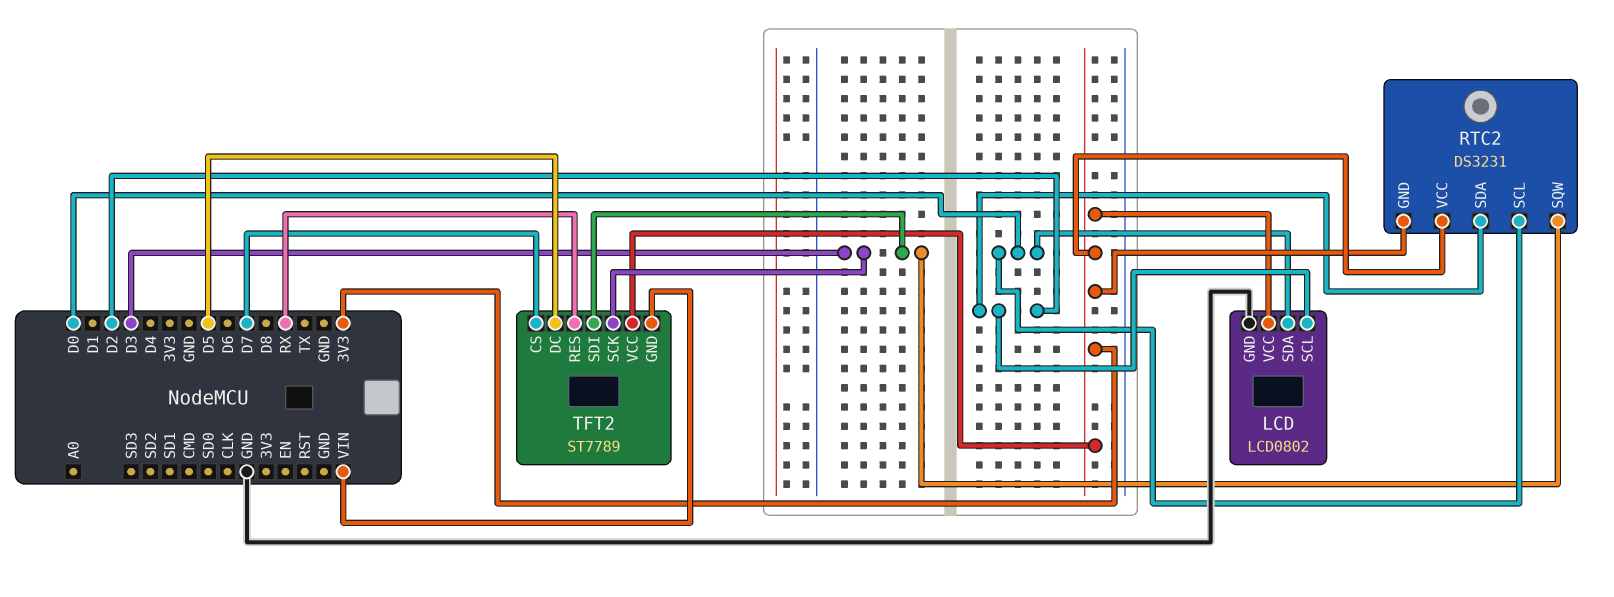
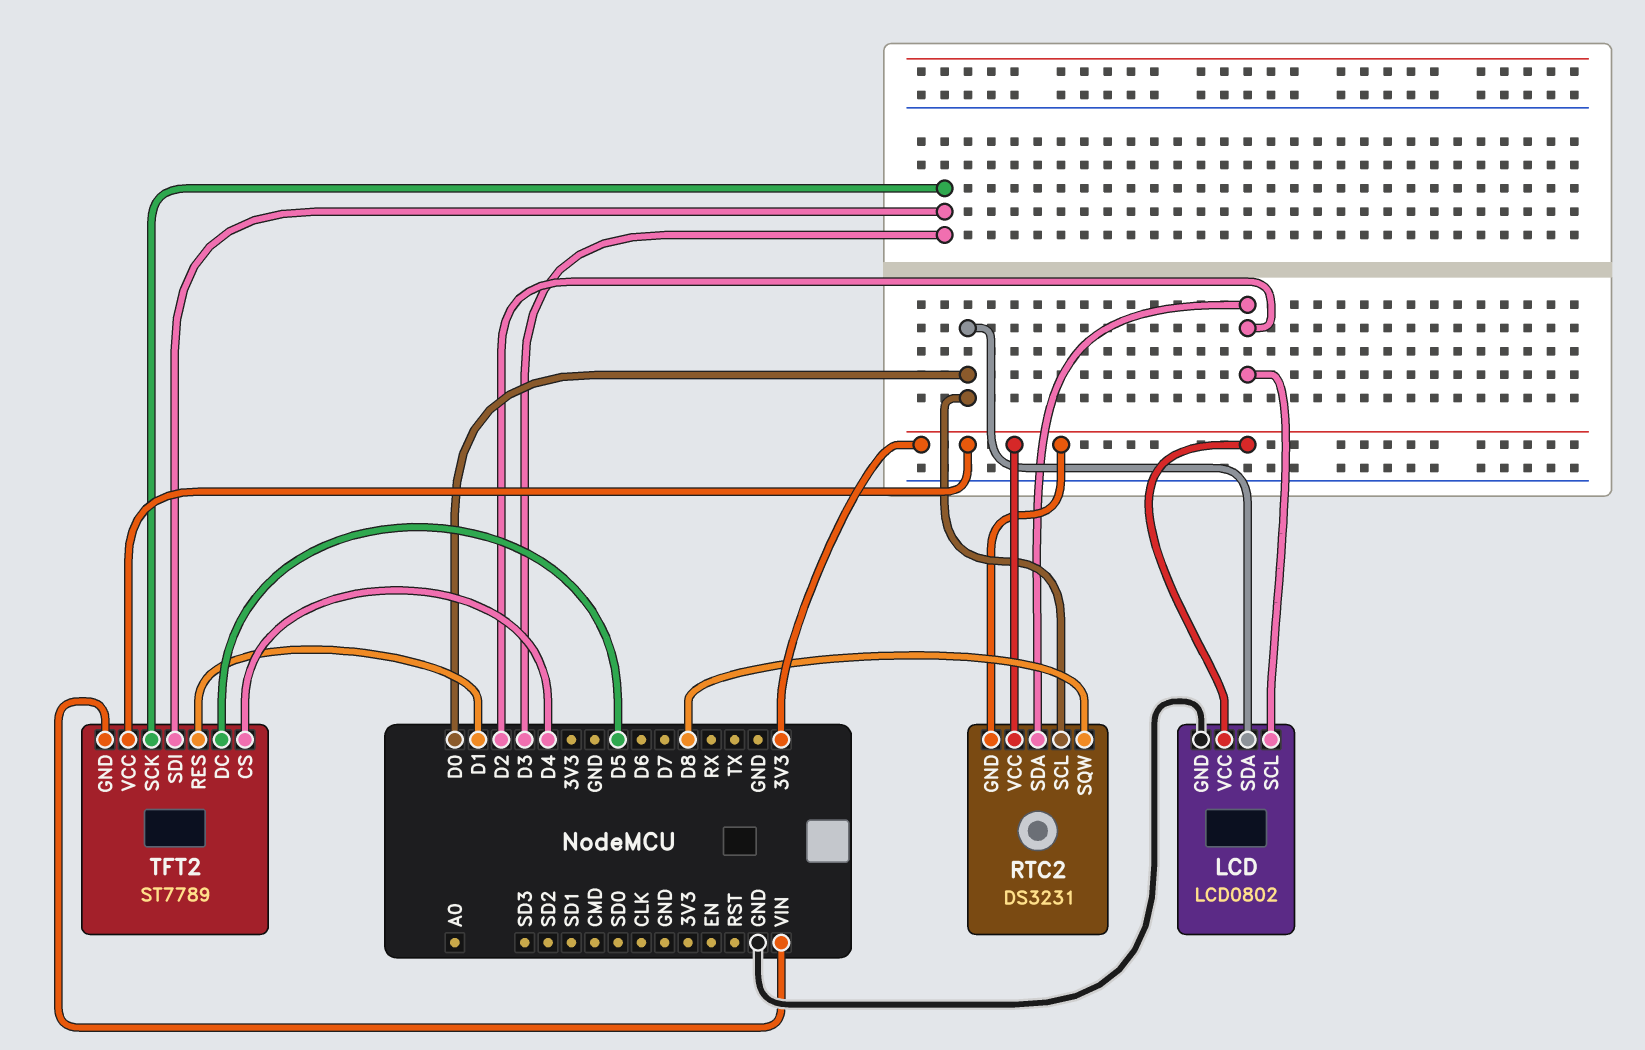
RTC2 pin SQW: D3 -> D8
TFT2 pin CS: D7 -> D4
TFT2 pin RES: RX -> D1

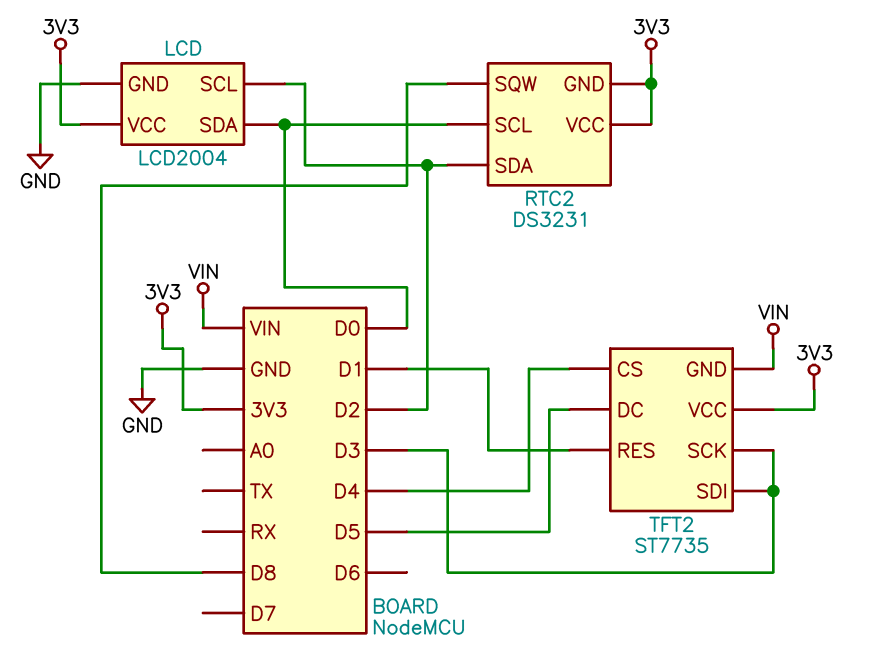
LCD: LCD0802 -> LCD2004
TFT2: ST7789 -> ST7735

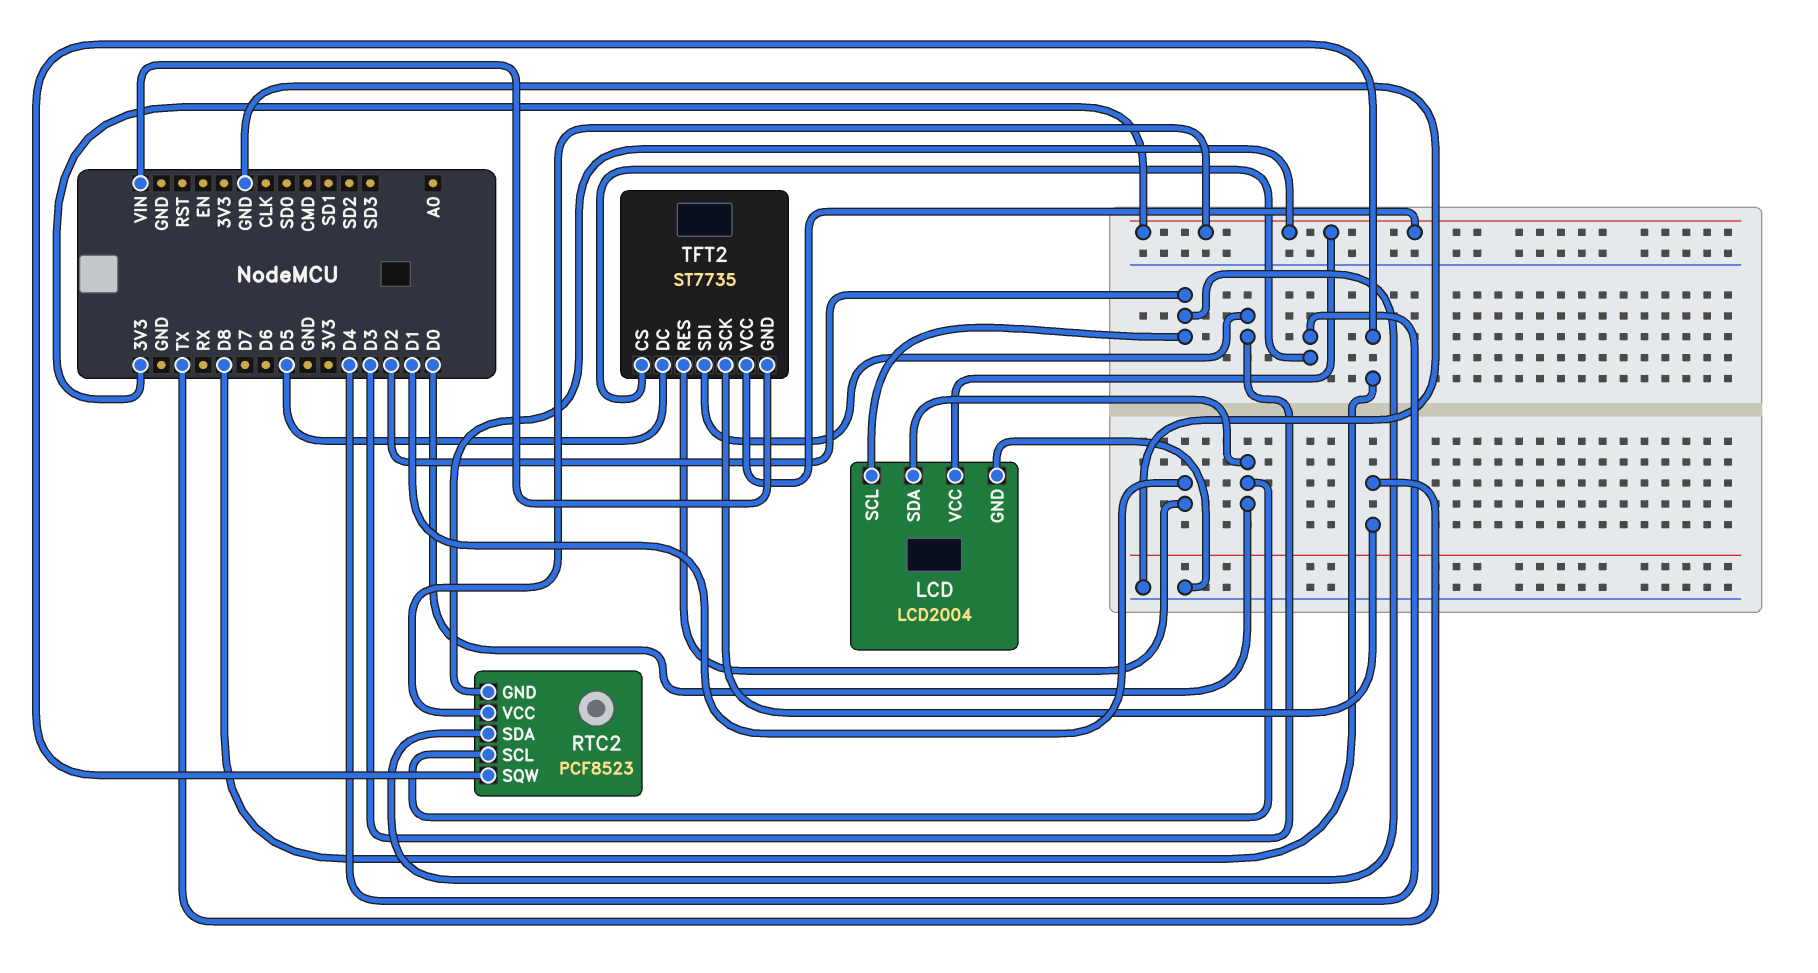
RTC2: DS3231 -> PCF8523
TFT2 pin SCK: D3 -> TX

